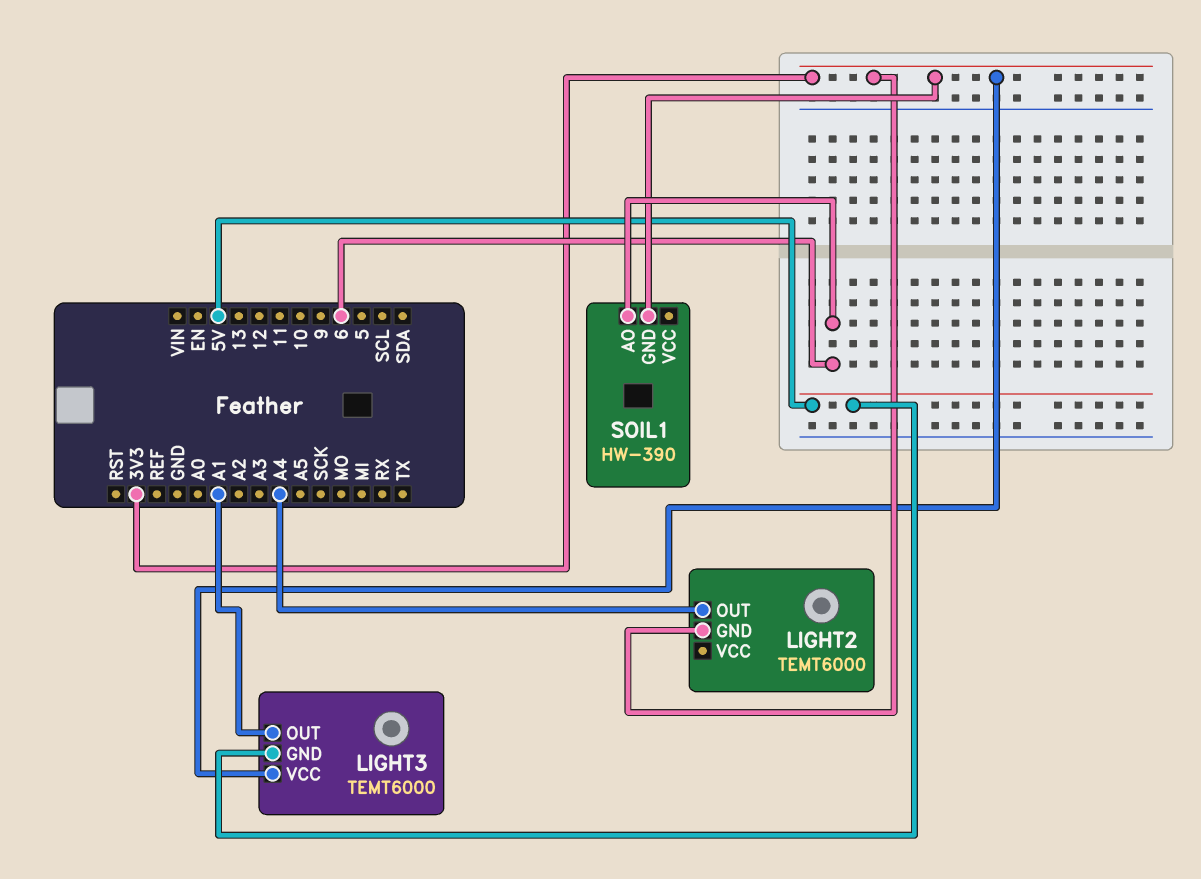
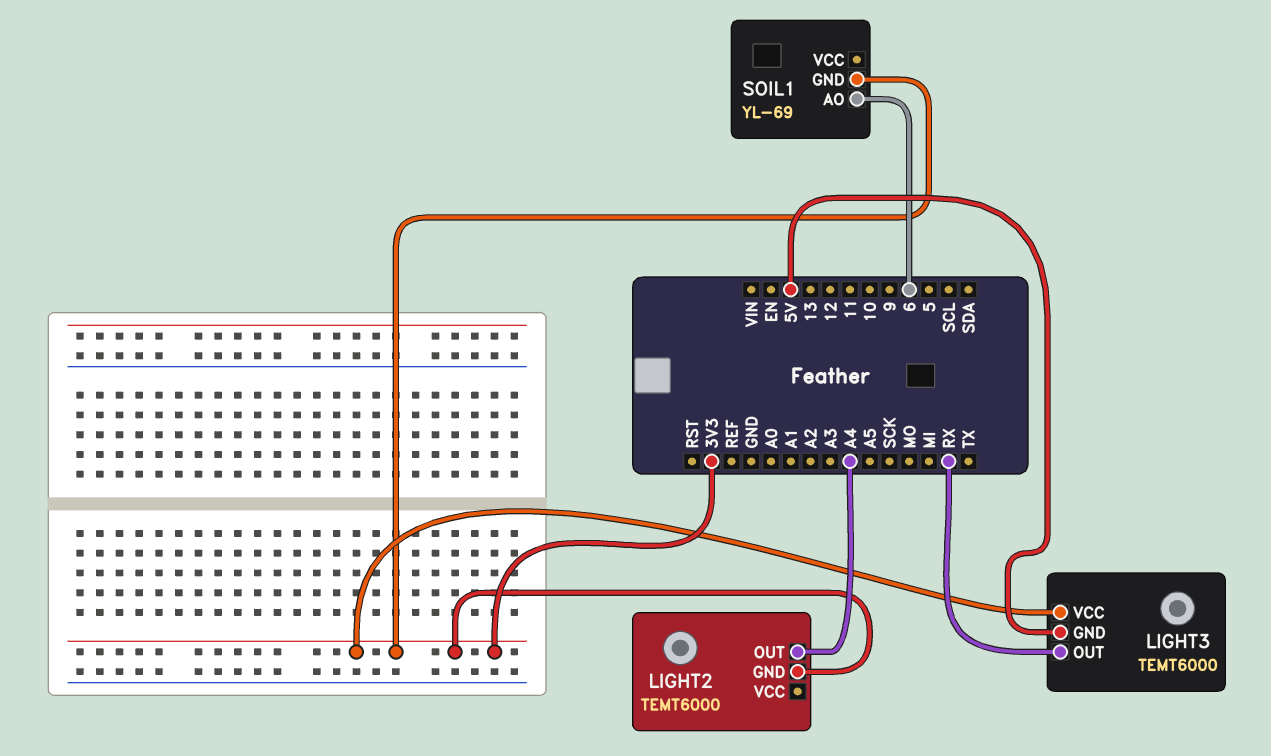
LIGHT3 pin OUT: A1 -> RX
SOIL1: HW-390 -> YL-69

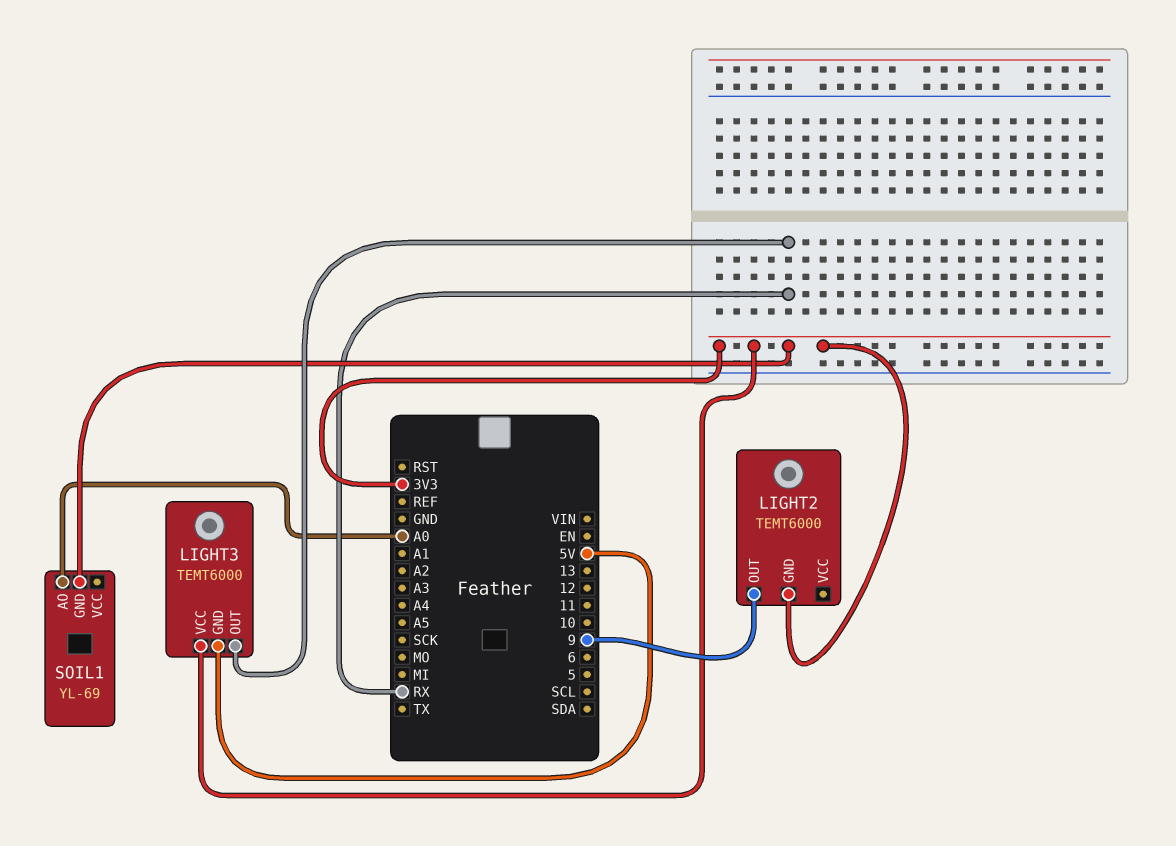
LIGHT2 pin OUT: A4 -> 9
SOIL1 pin AO: 6 -> A0

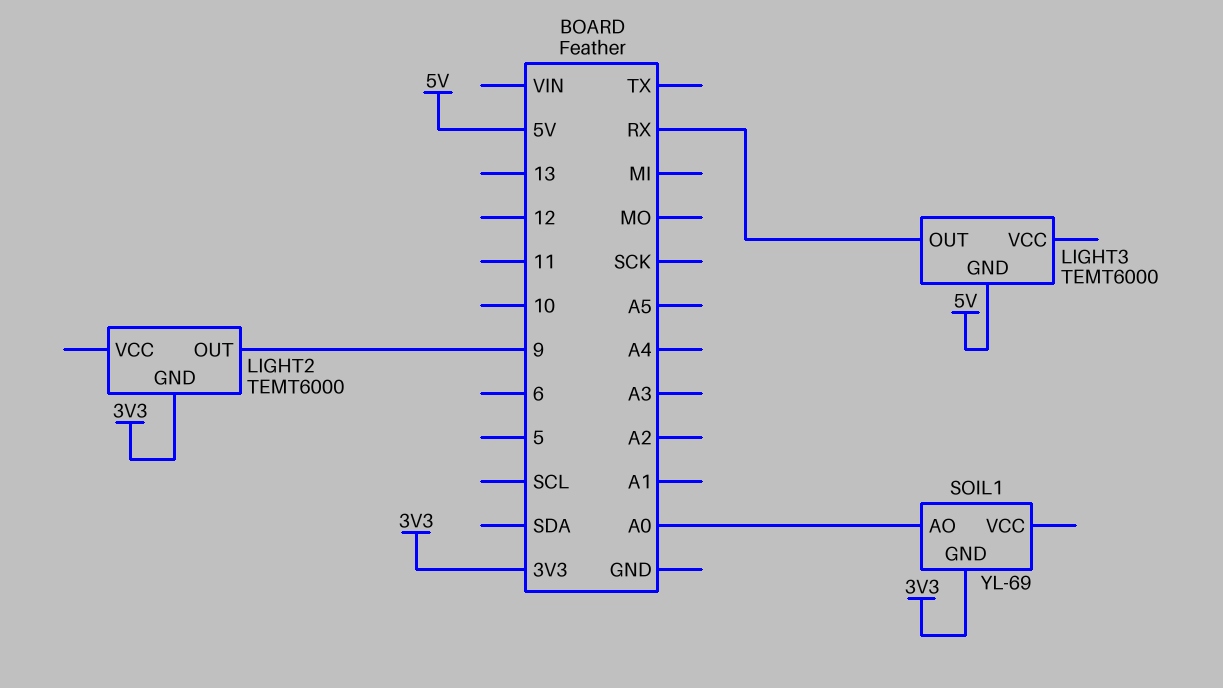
LIGHT3 pin VCC: 3V3 -> none

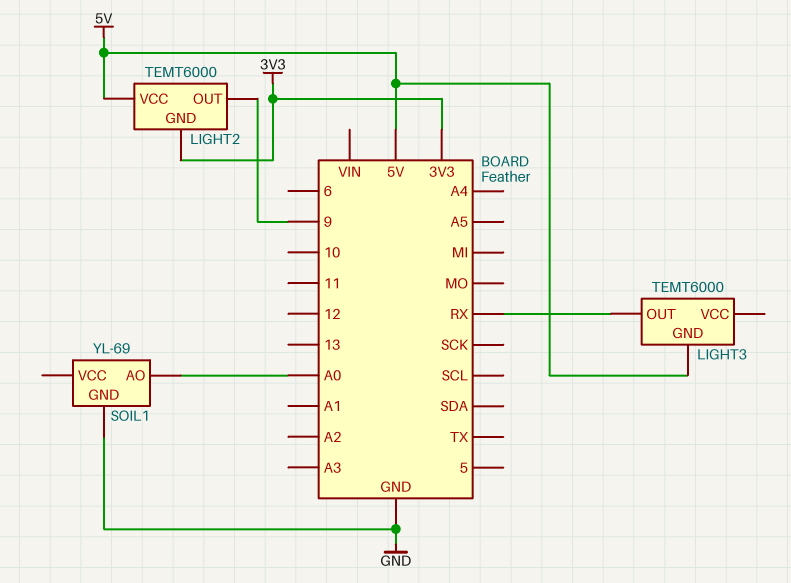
LIGHT2 pin VCC: none -> 5V
SOIL1 pin GND: 3V3 -> GND

